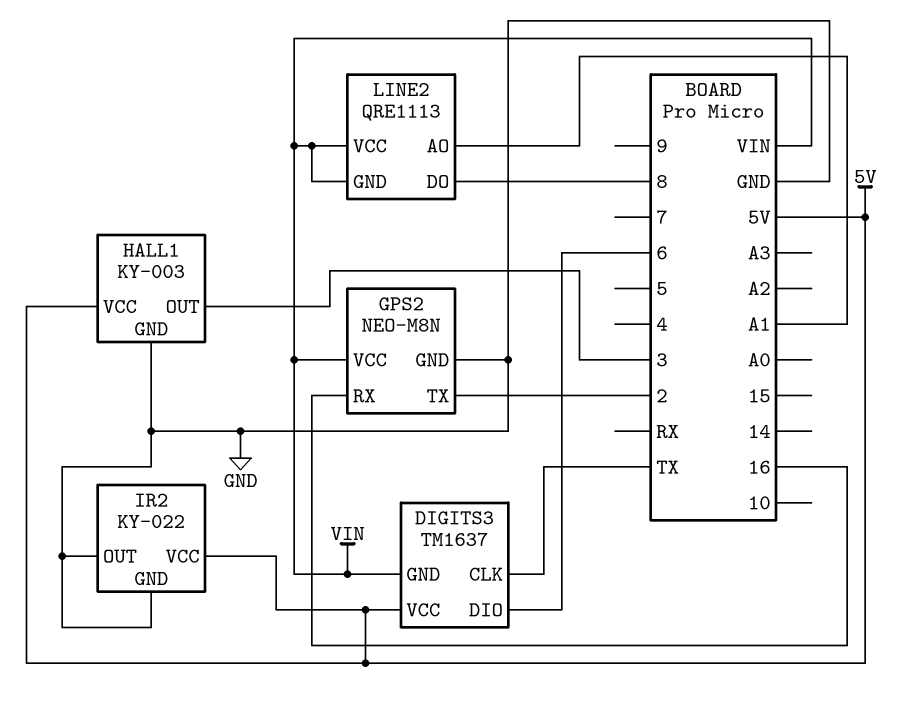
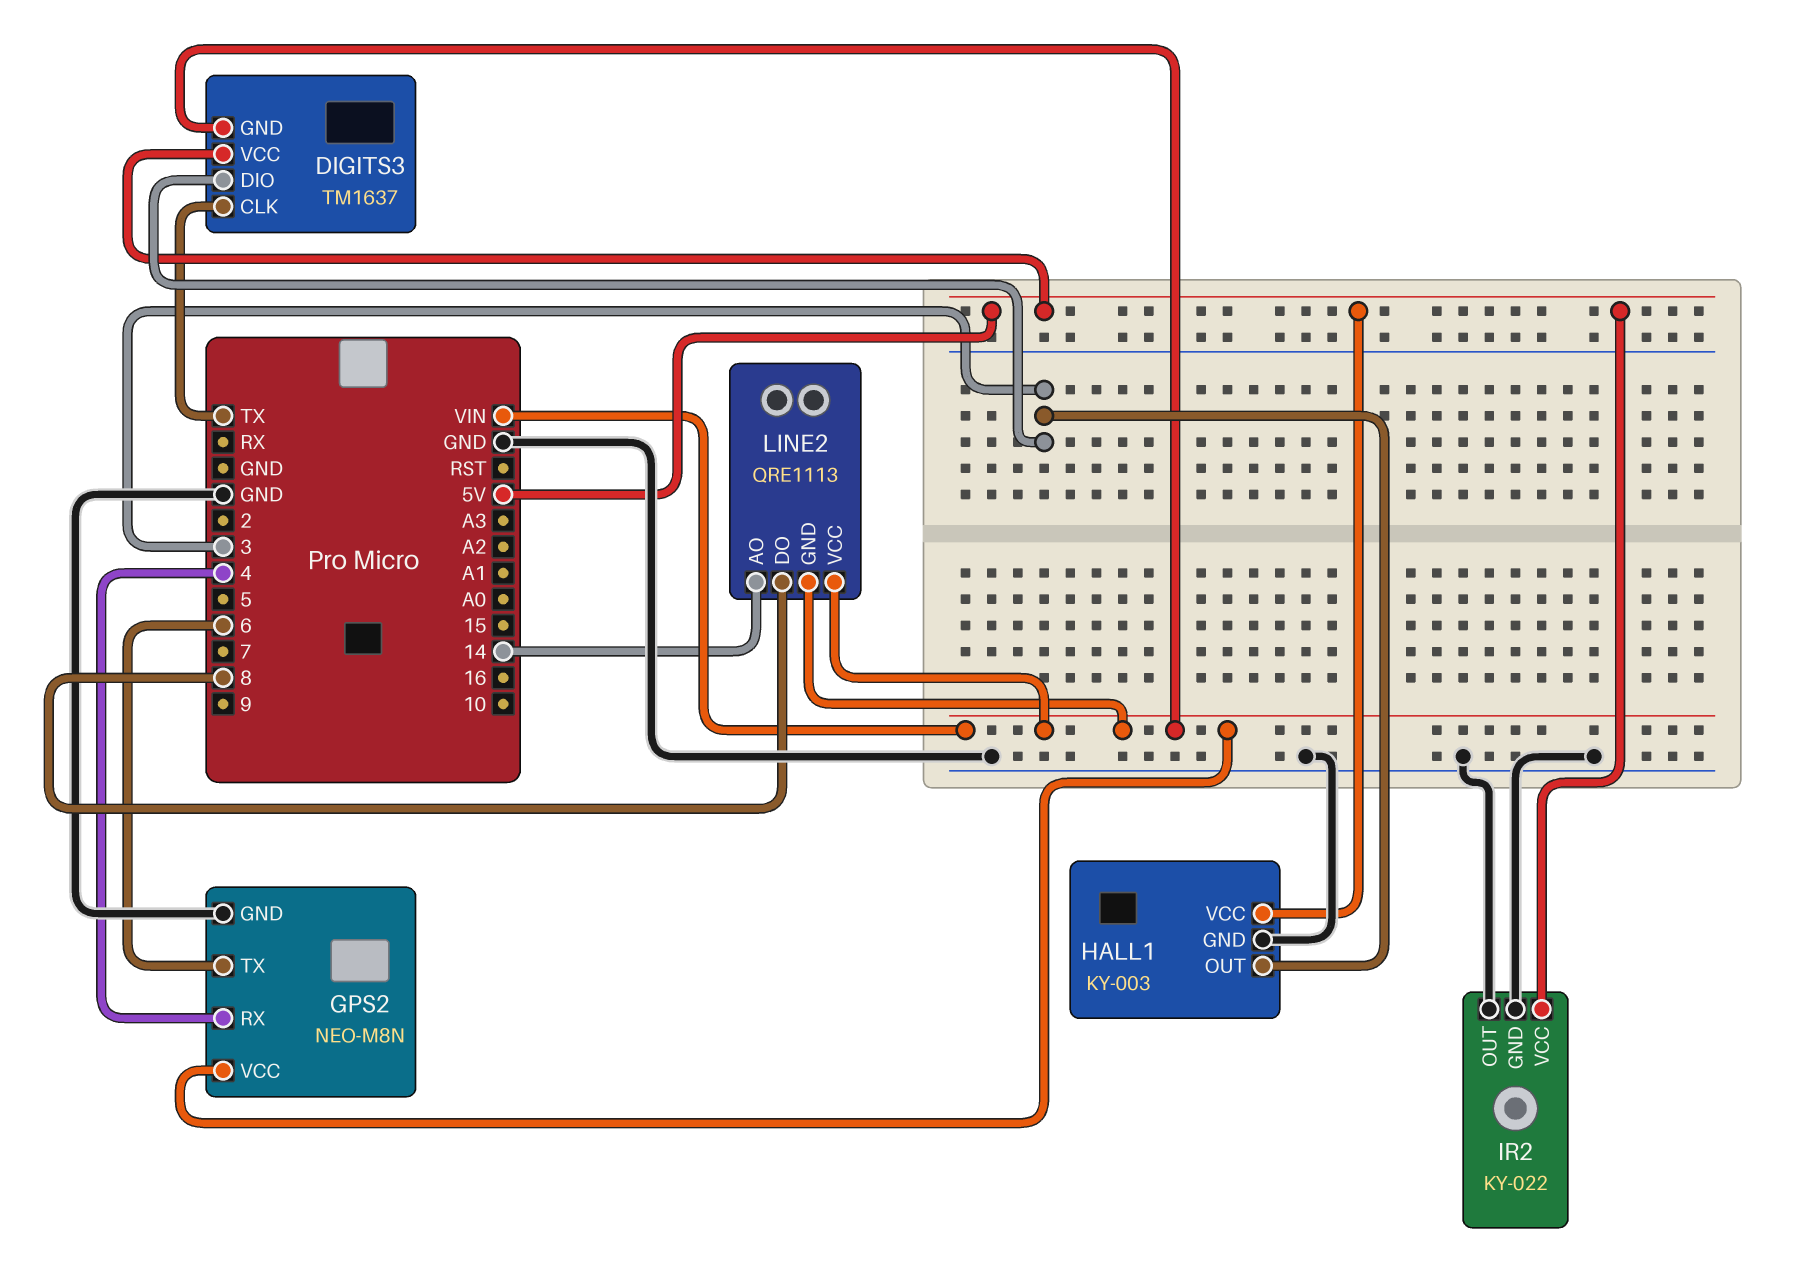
DIGITS3 pin DIO: 6 -> 3
GPS2 pin RX: 16 -> 4
GPS2 pin TX: 2 -> 6
LINE2 pin AO: A1 -> 14

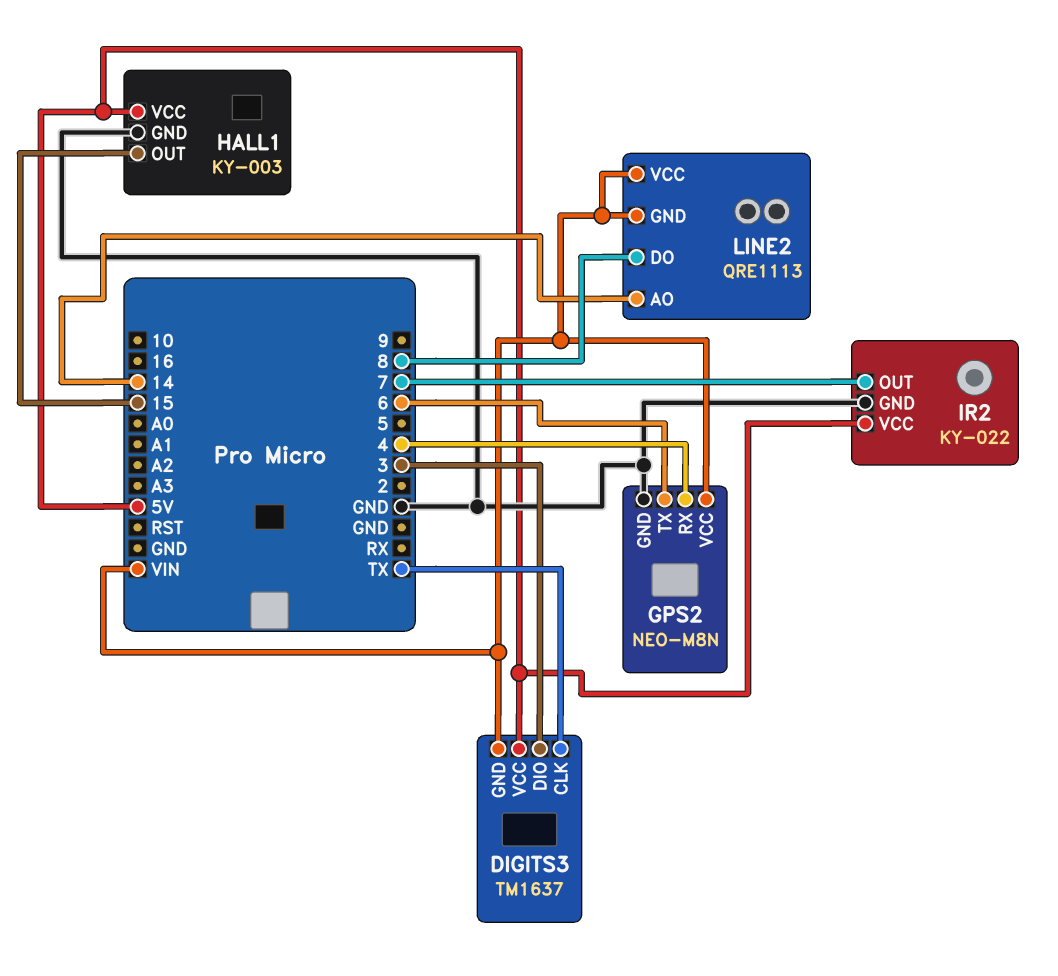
HALL1 pin OUT: 3 -> 15
IR2 pin OUT: GND -> 7

